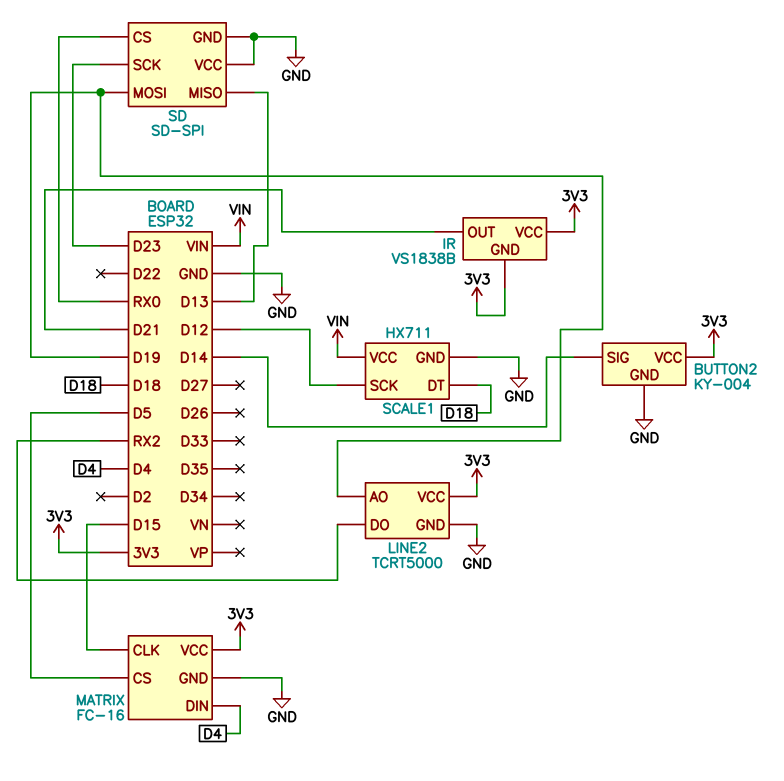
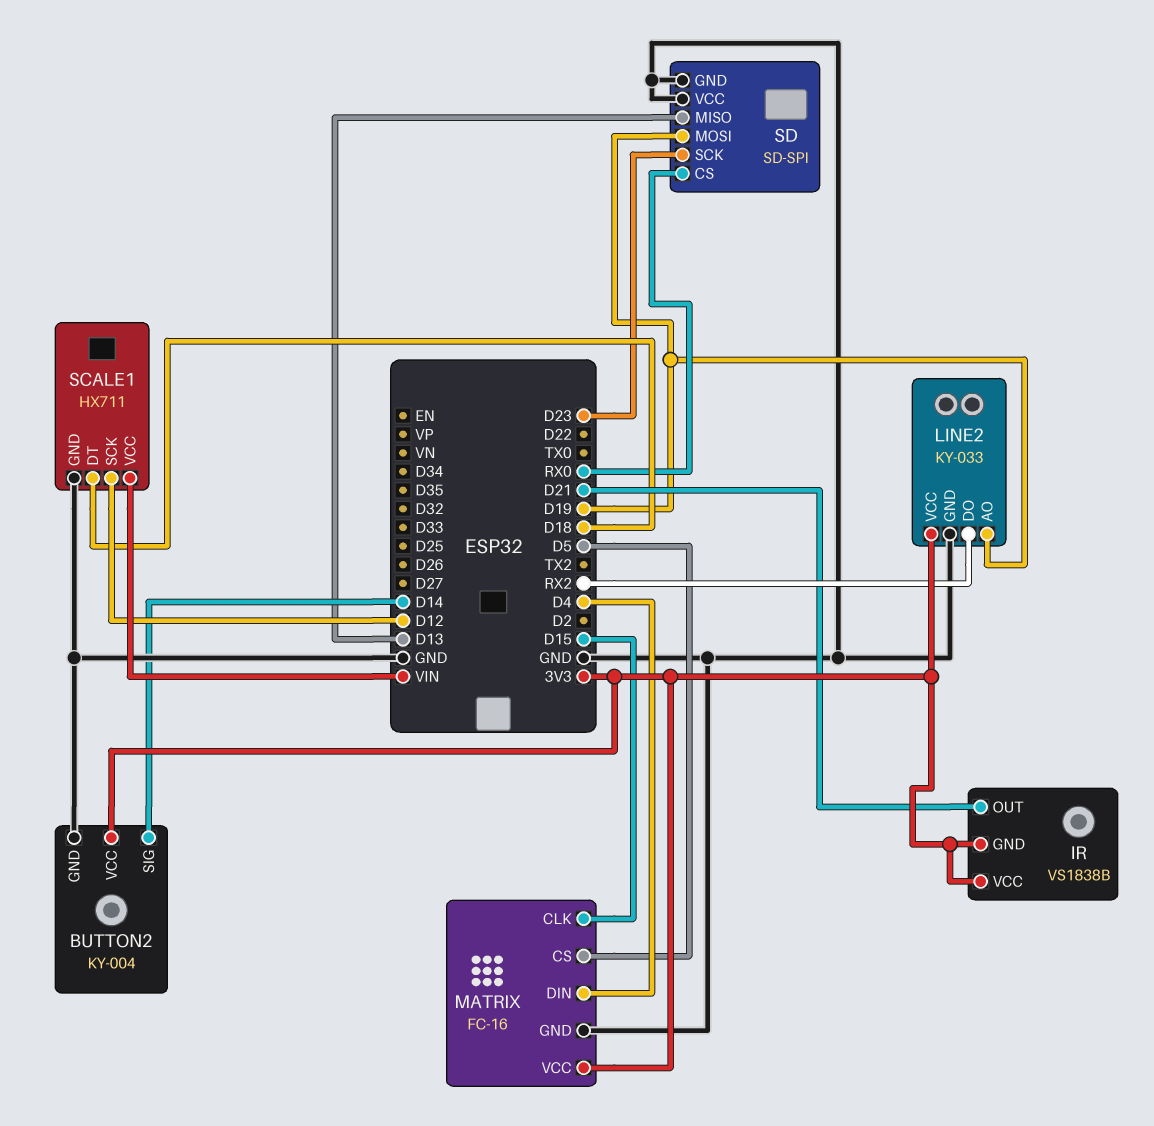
LINE2: TCRT5000 -> KY-033

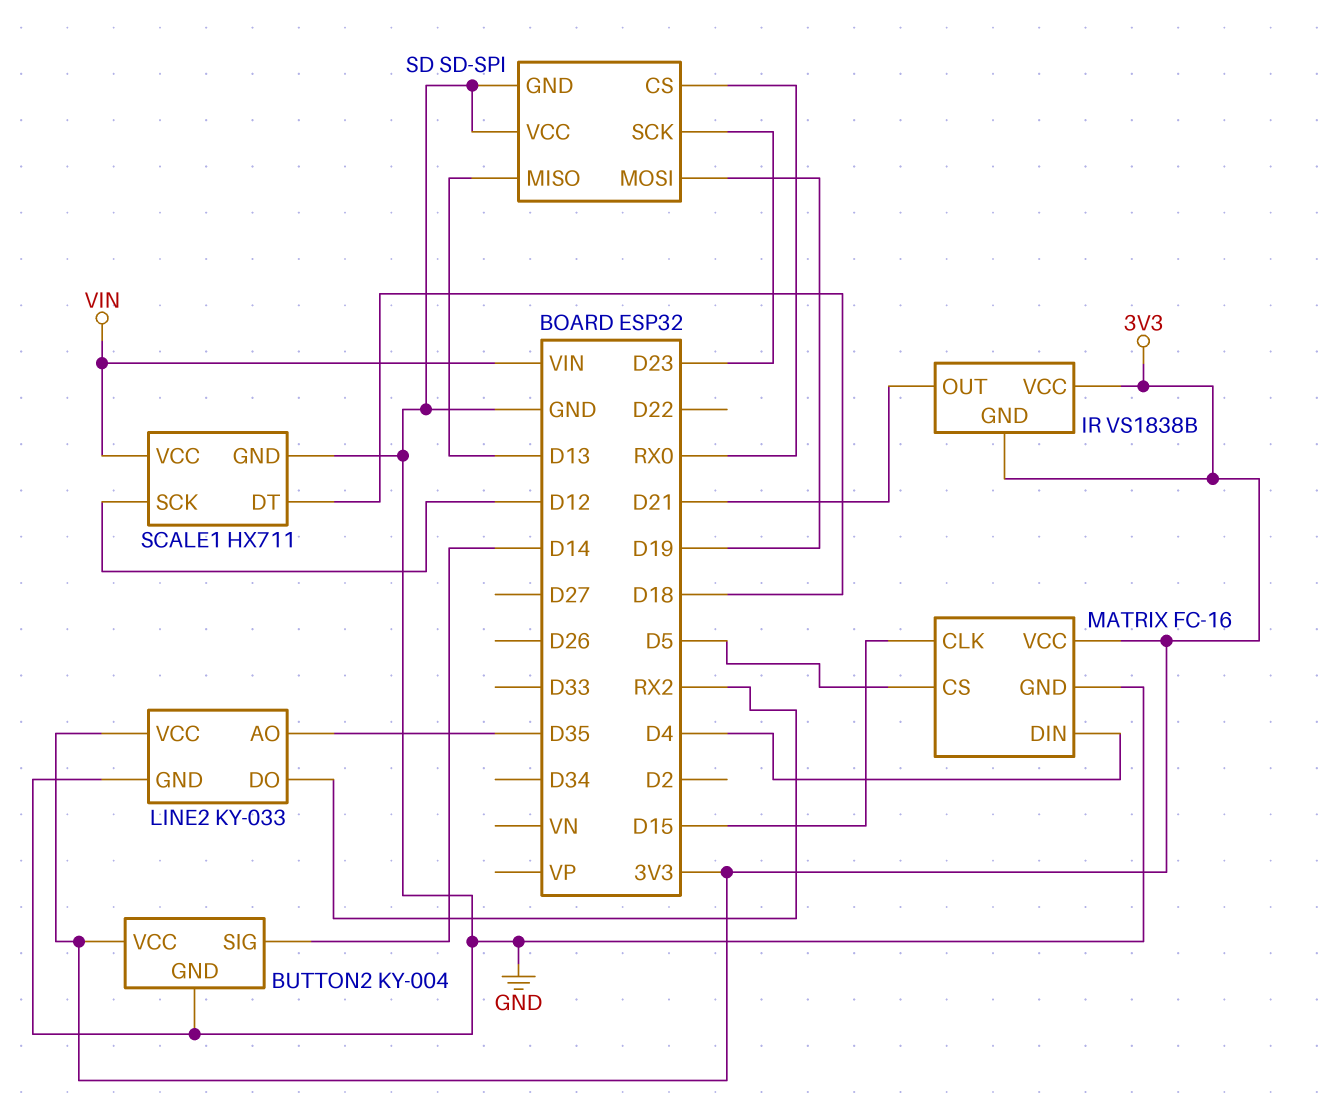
LINE2 pin AO: D19 -> D35

